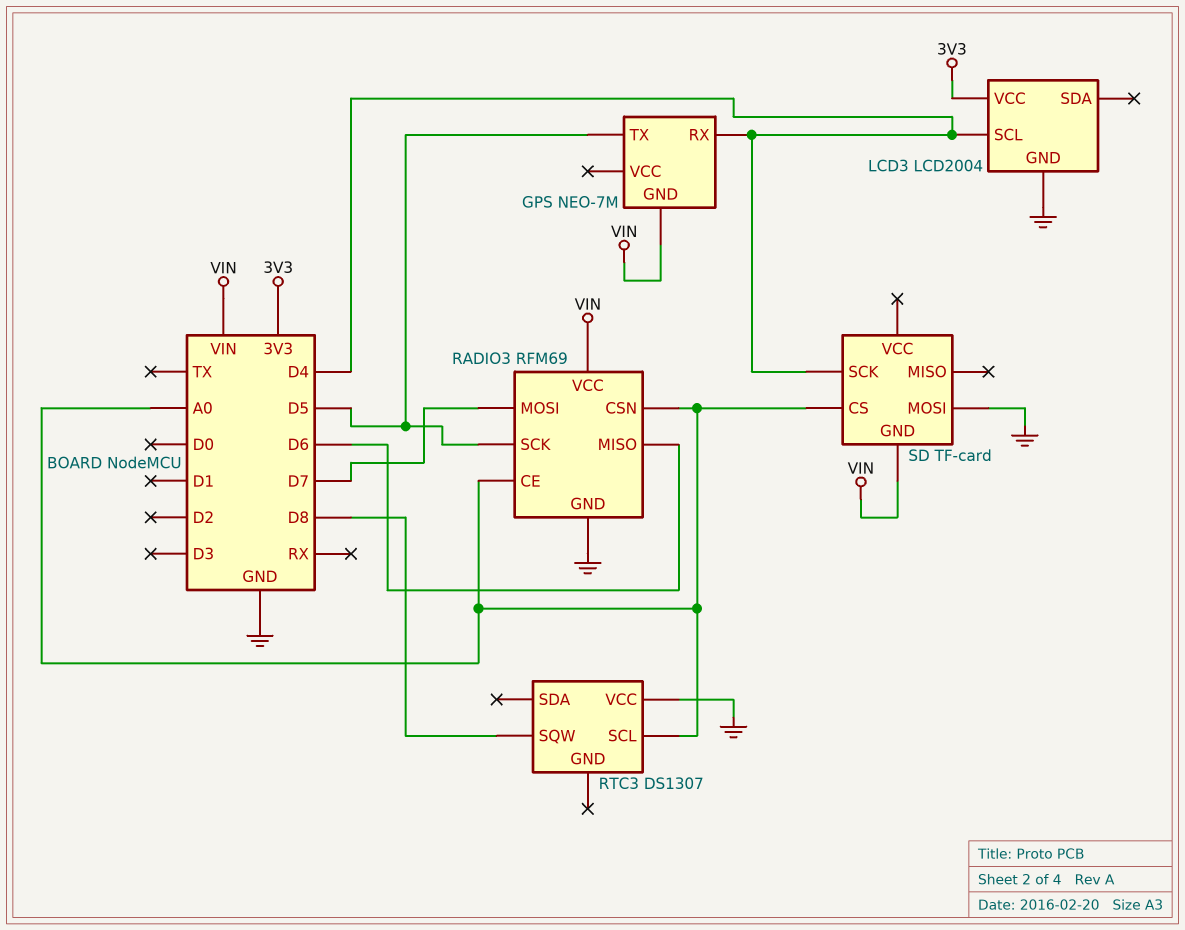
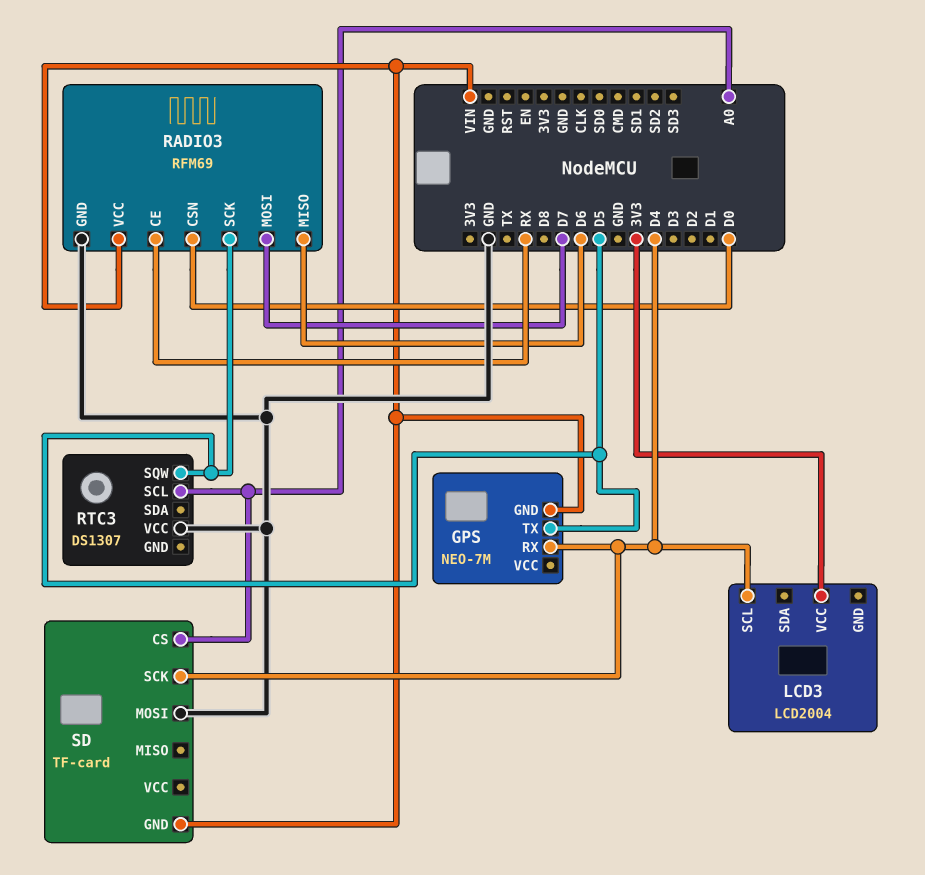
LCD3 pin GND: GND -> none
RADIO3 pin CE: A0 -> RX
RADIO3 pin CSN: A0 -> D0
RTC3 pin SQW: D8 -> D5

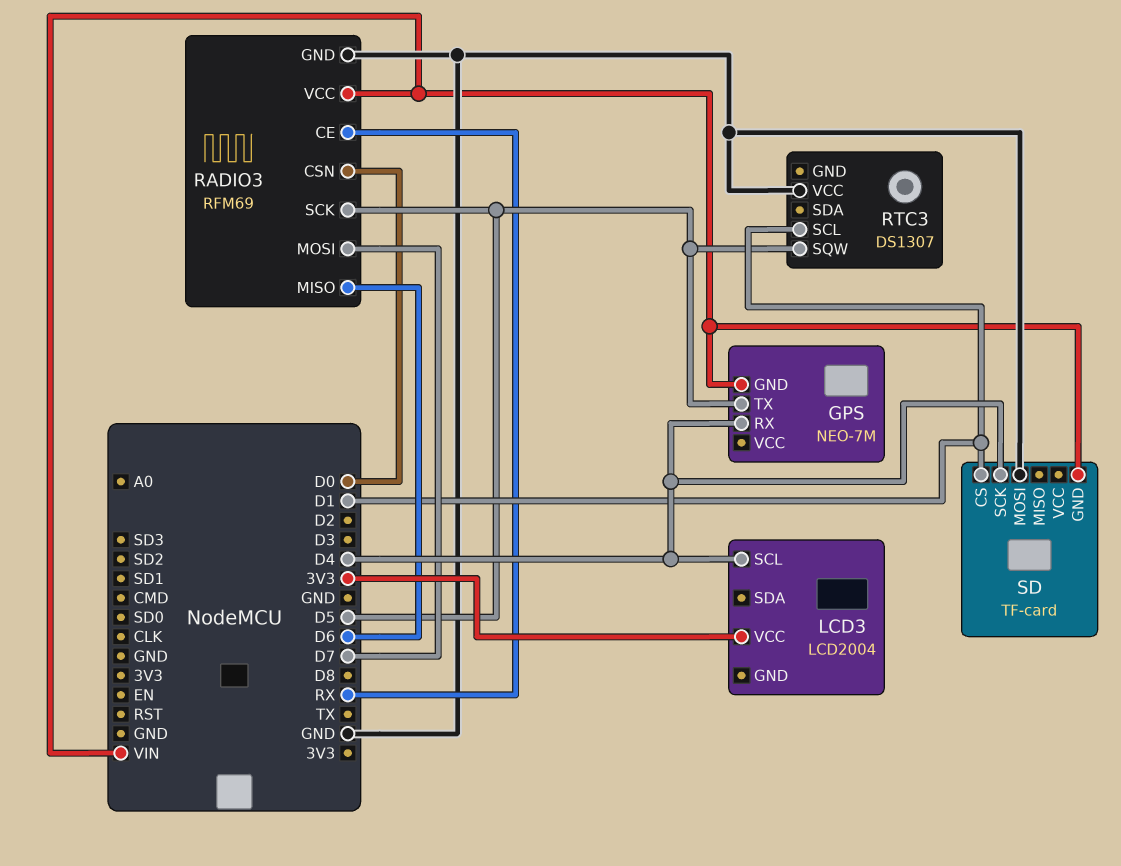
RTC3 pin SCL: A0 -> D1
SD pin CS: A0 -> D1

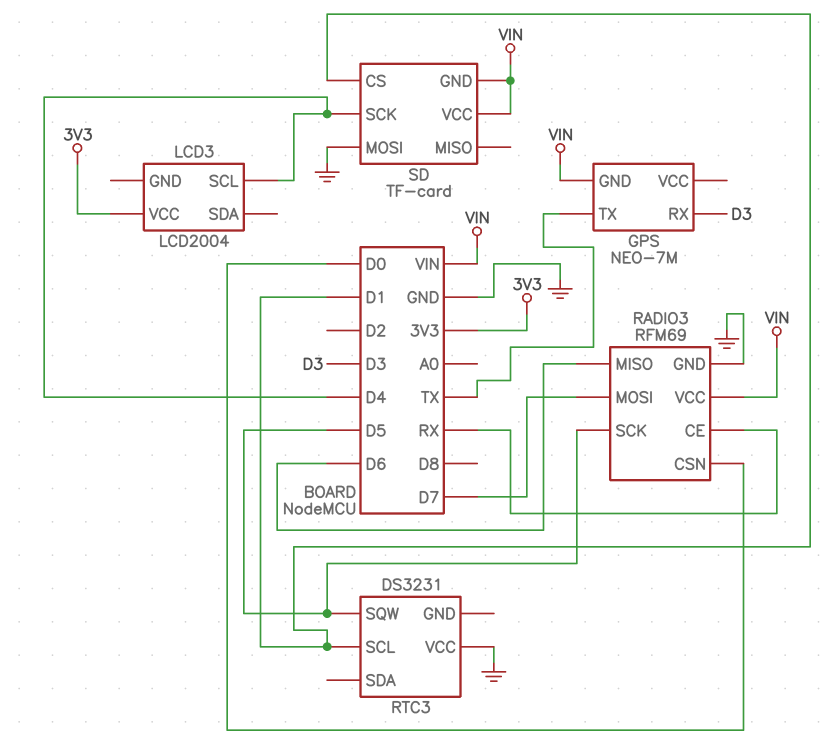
GPS pin RX: D4 -> D3
GPS pin TX: D5 -> TX
RTC3: DS1307 -> DS3231
SD pin VCC: none -> VIN

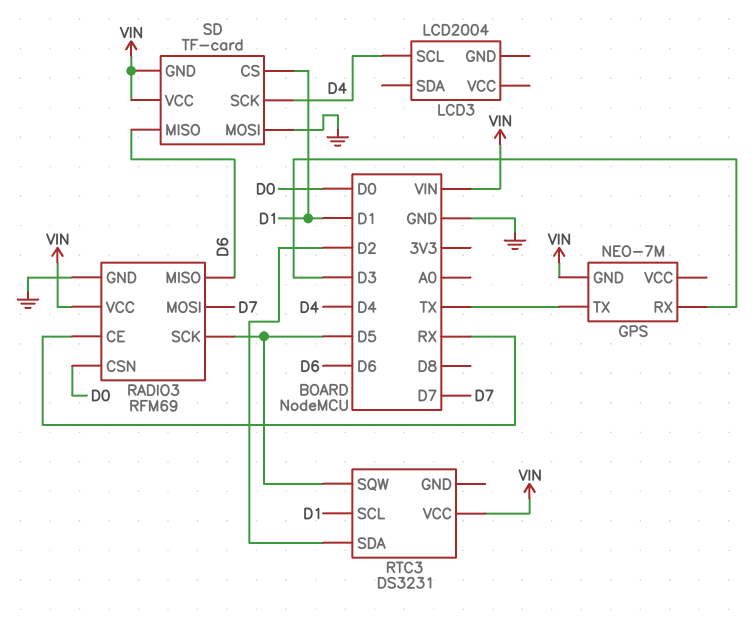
LCD3 pin VCC: 3V3 -> none
RTC3 pin SDA: none -> D2
RTC3 pin VCC: GND -> VIN
SD pin MISO: none -> D6

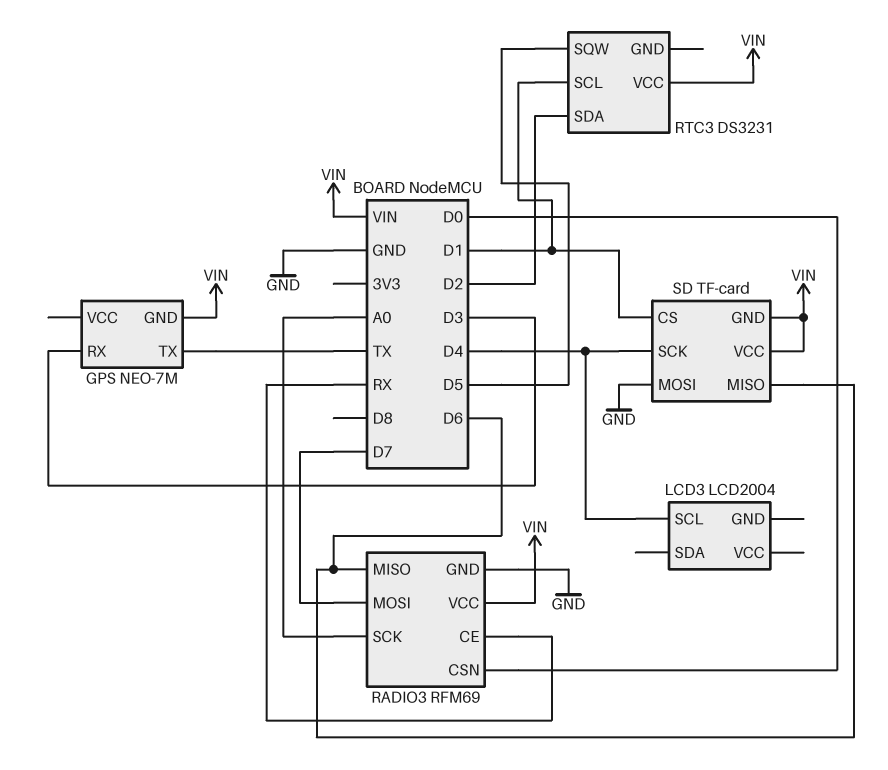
RADIO3 pin SCK: D5 -> A0

